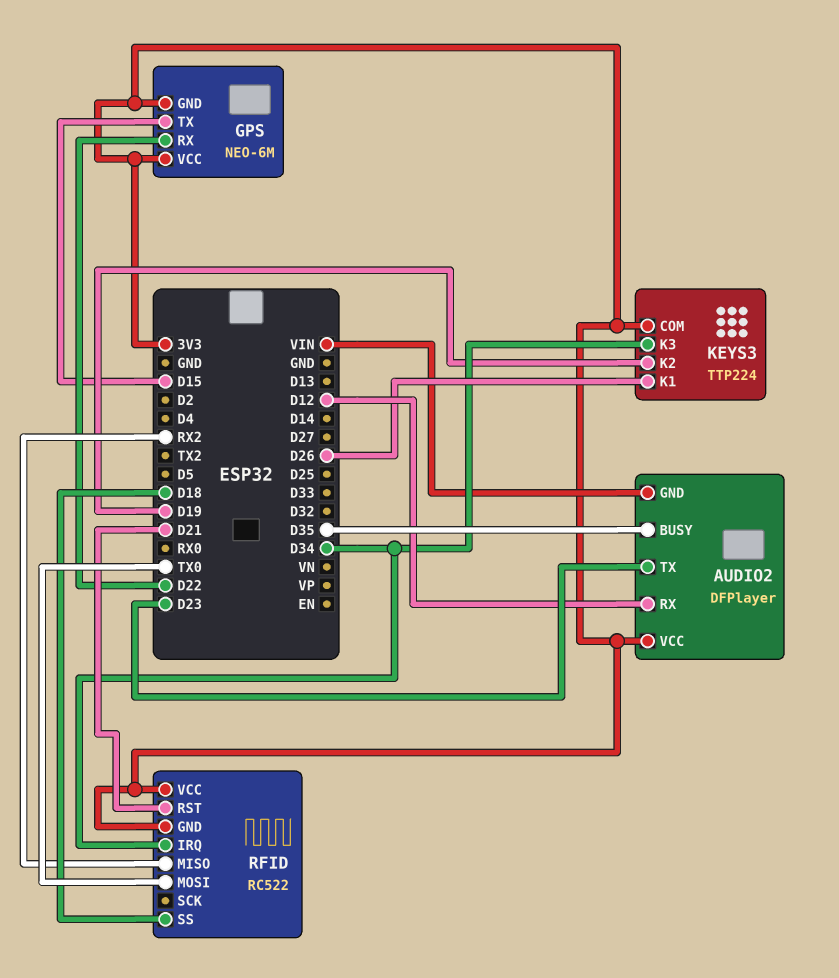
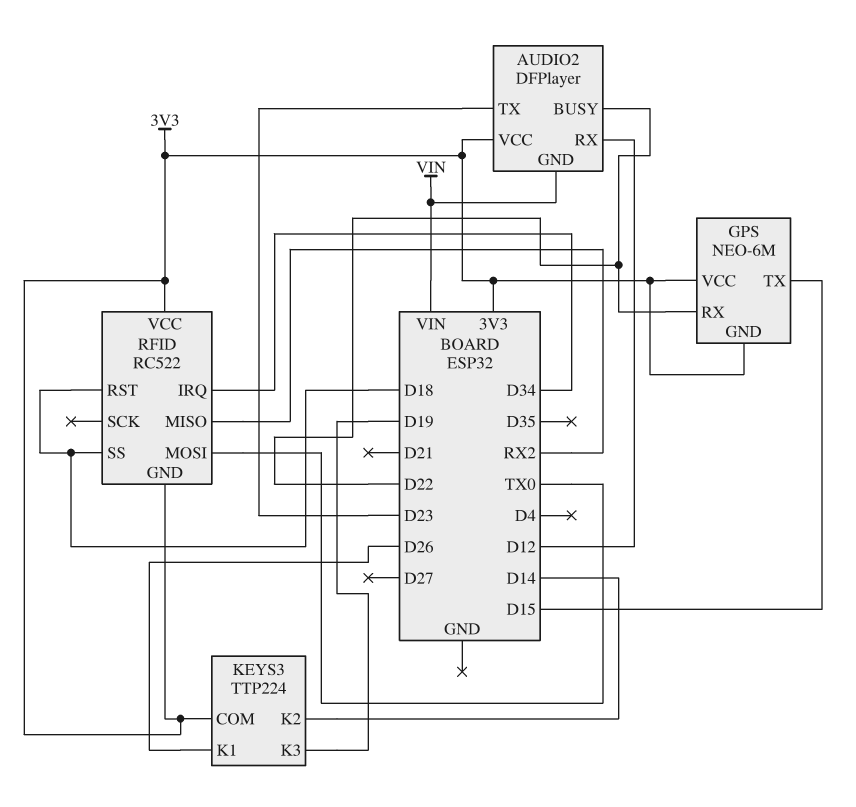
AUDIO2 pin BUSY: D35 -> D22
KEYS3 pin K2: D19 -> D14
KEYS3 pin K3: D34 -> D19
RFID pin RST: D21 -> D18

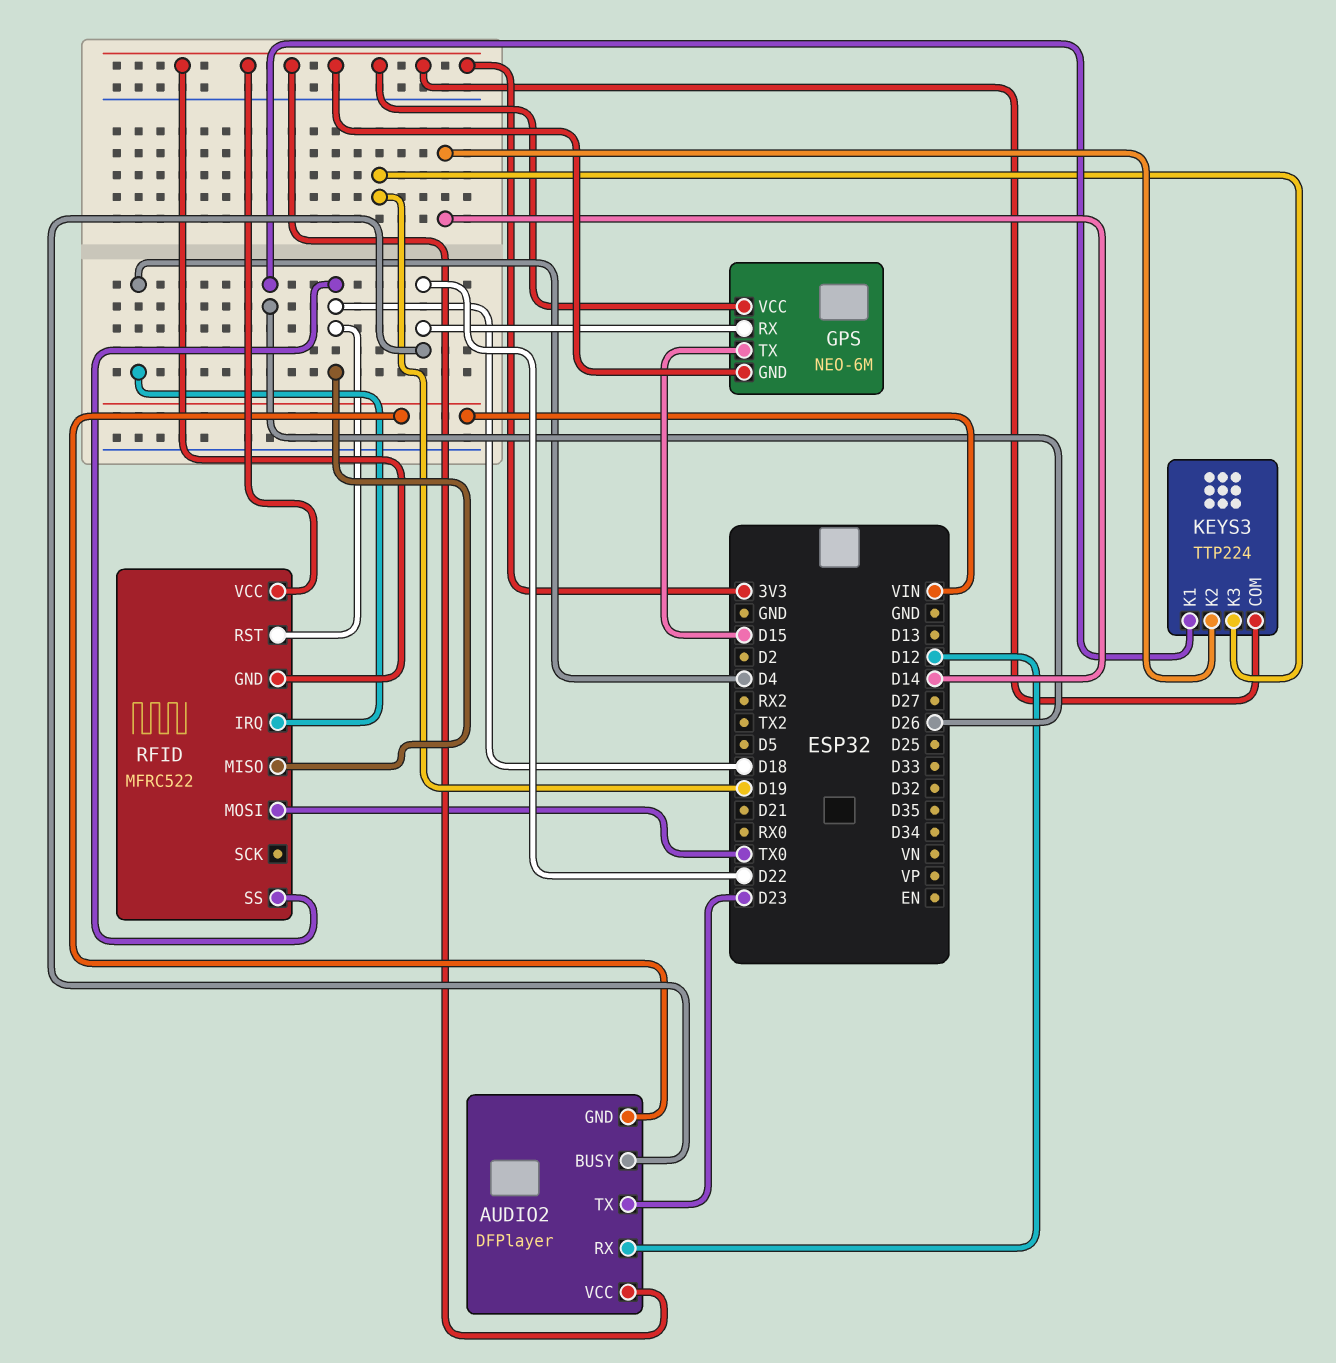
RFID: RC522 -> MFRC522
RFID pin IRQ: D34 -> D4
RFID pin MISO: RX2 -> D18

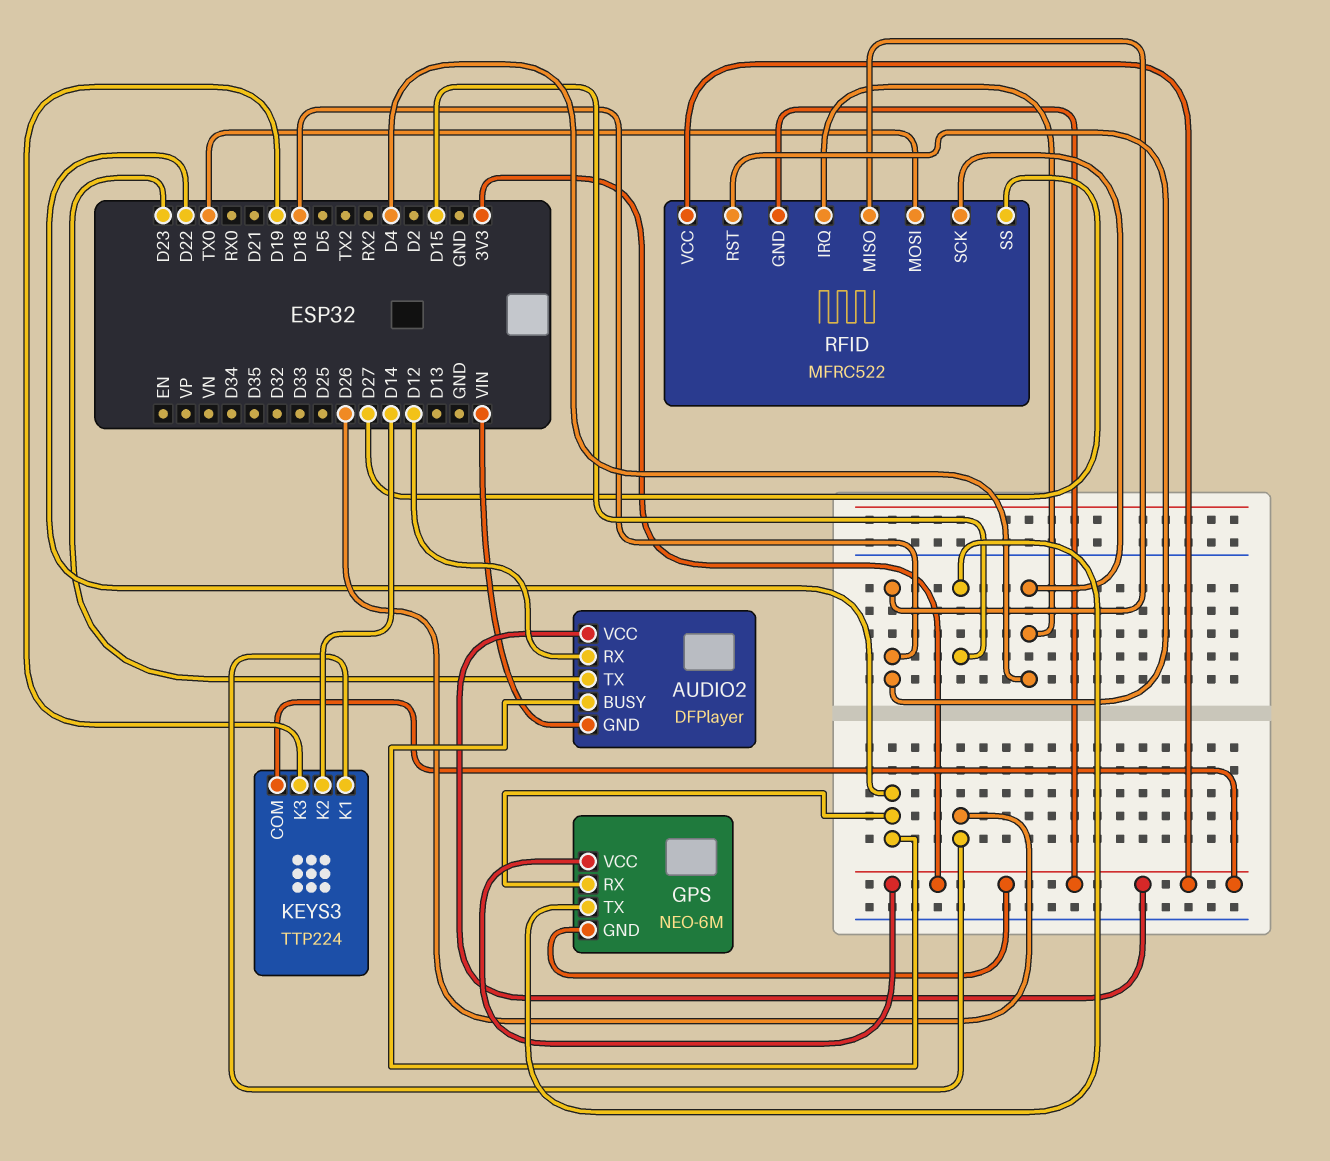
RFID pin SCK: none -> D4
RFID pin SS: D18 -> D27

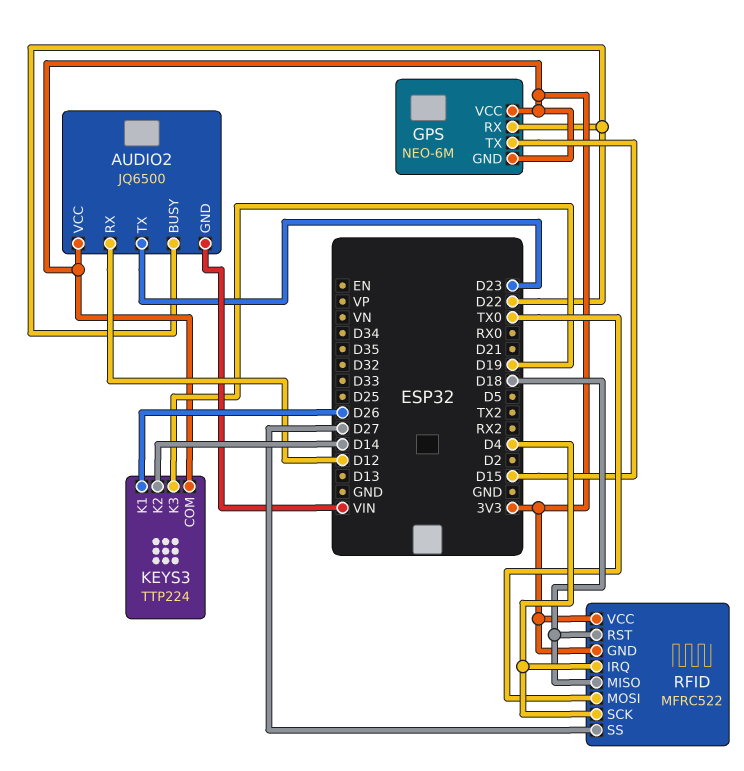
AUDIO2: DFPlayer -> JQ6500

